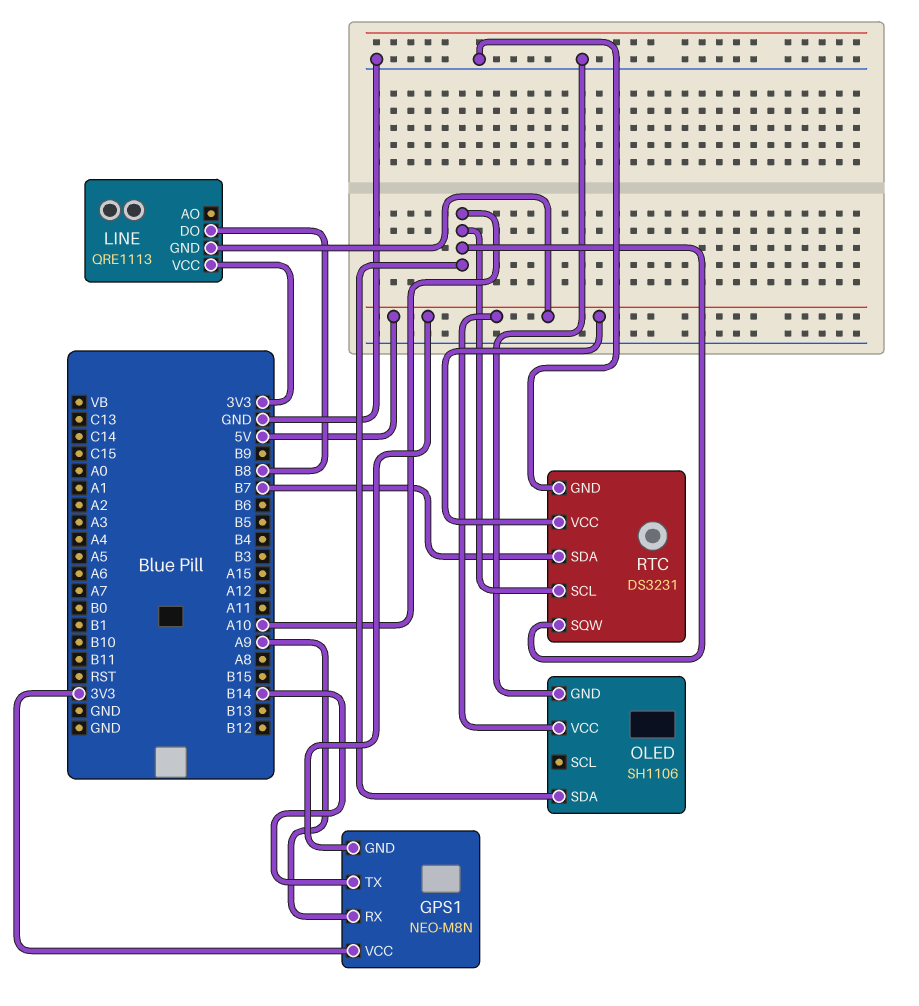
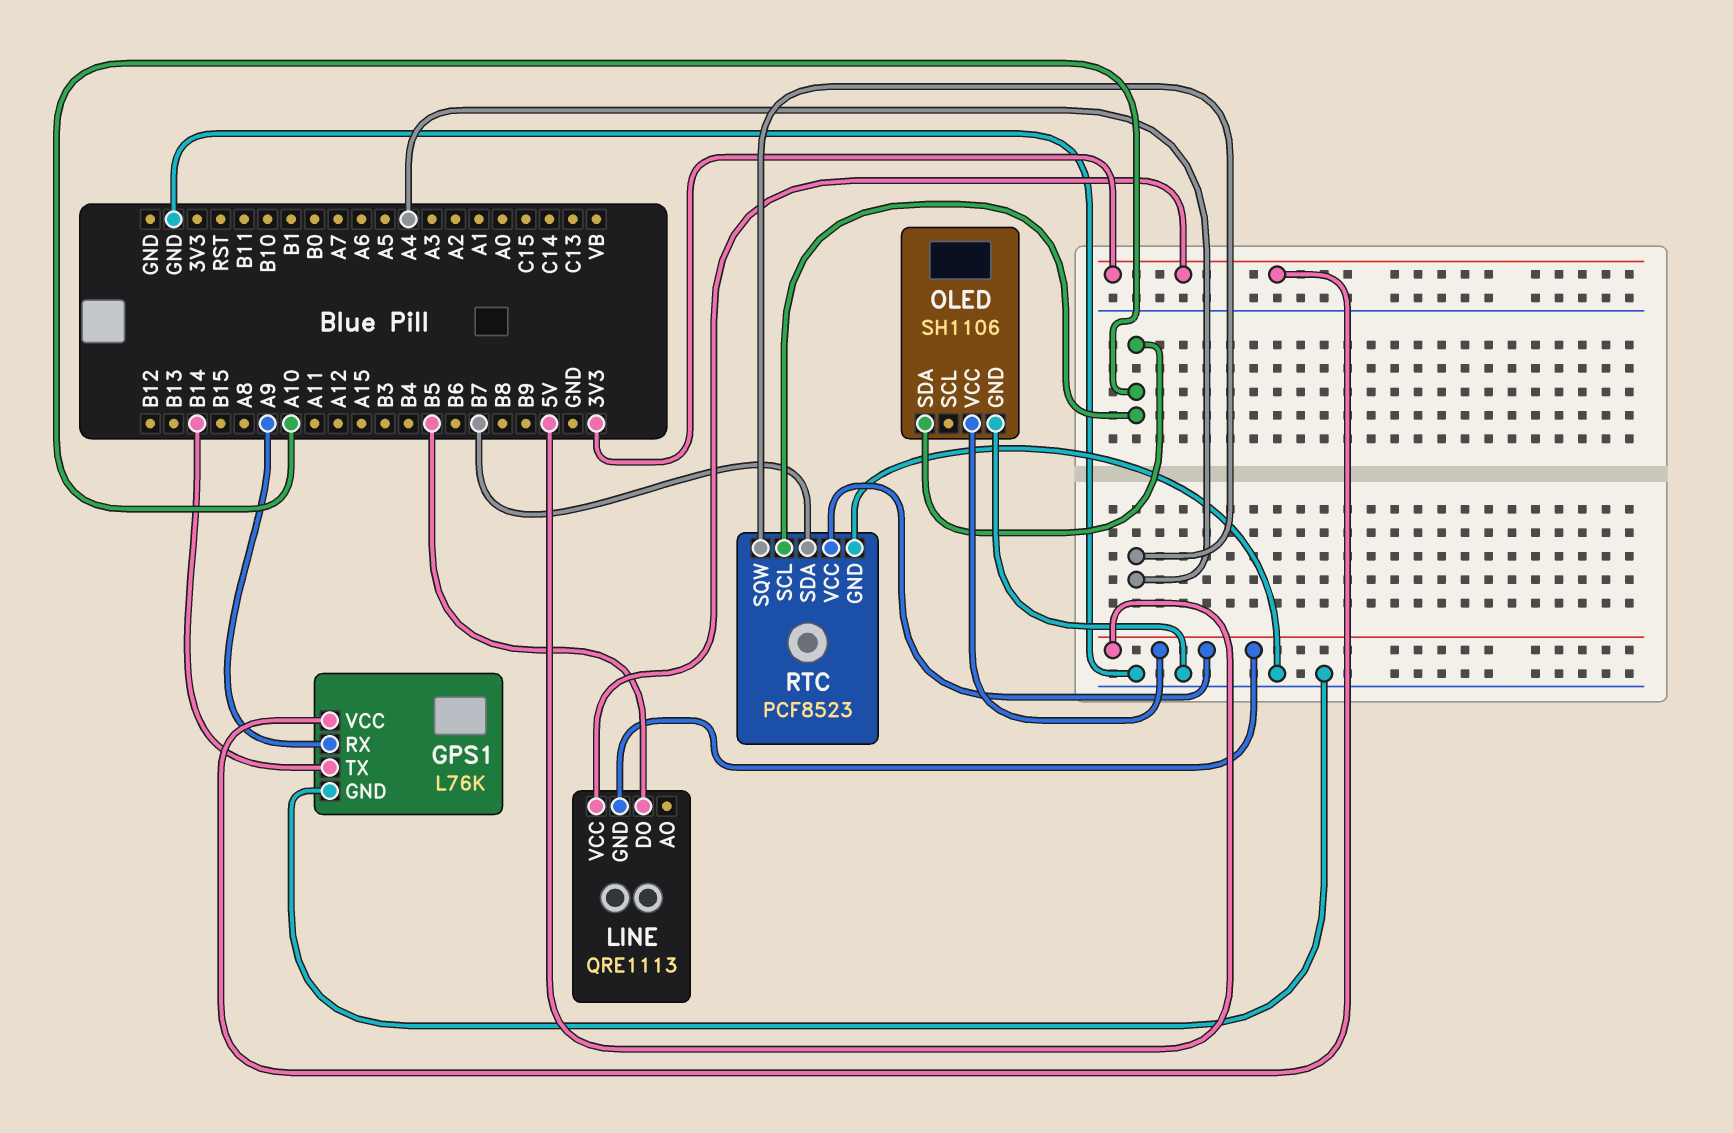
GPS1: NEO-M8N -> L76K
GPS1 pin GND: 5V -> GND
LINE pin DO: B8 -> B5
RTC: DS3231 -> PCF8523
RTC pin SQW: A10 -> A4

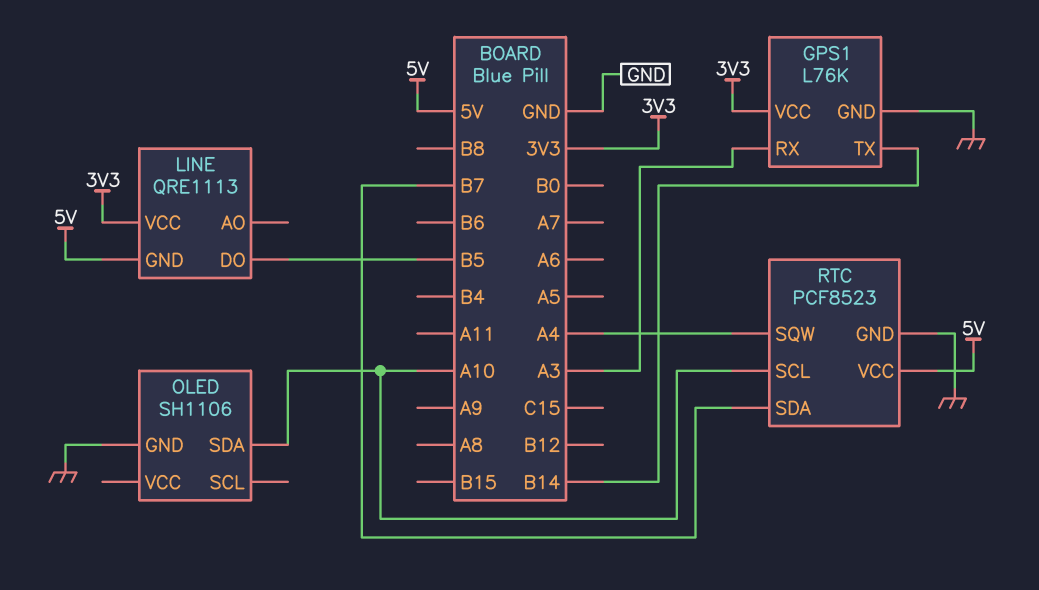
GPS1 pin RX: A9 -> A3
OLED pin VCC: 5V -> none

